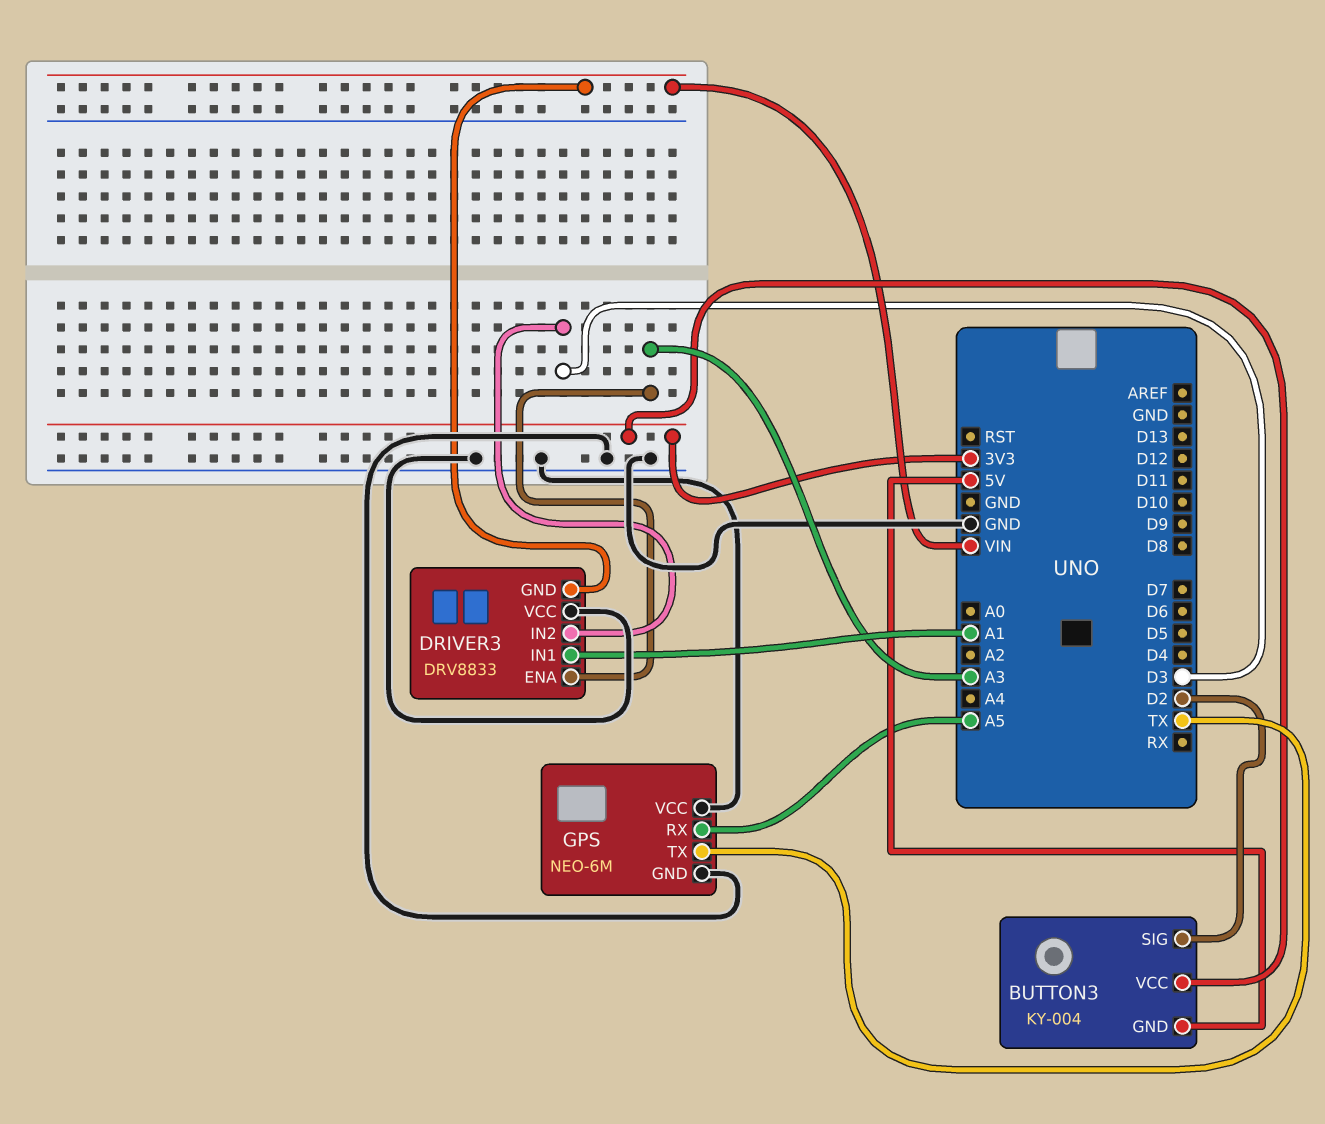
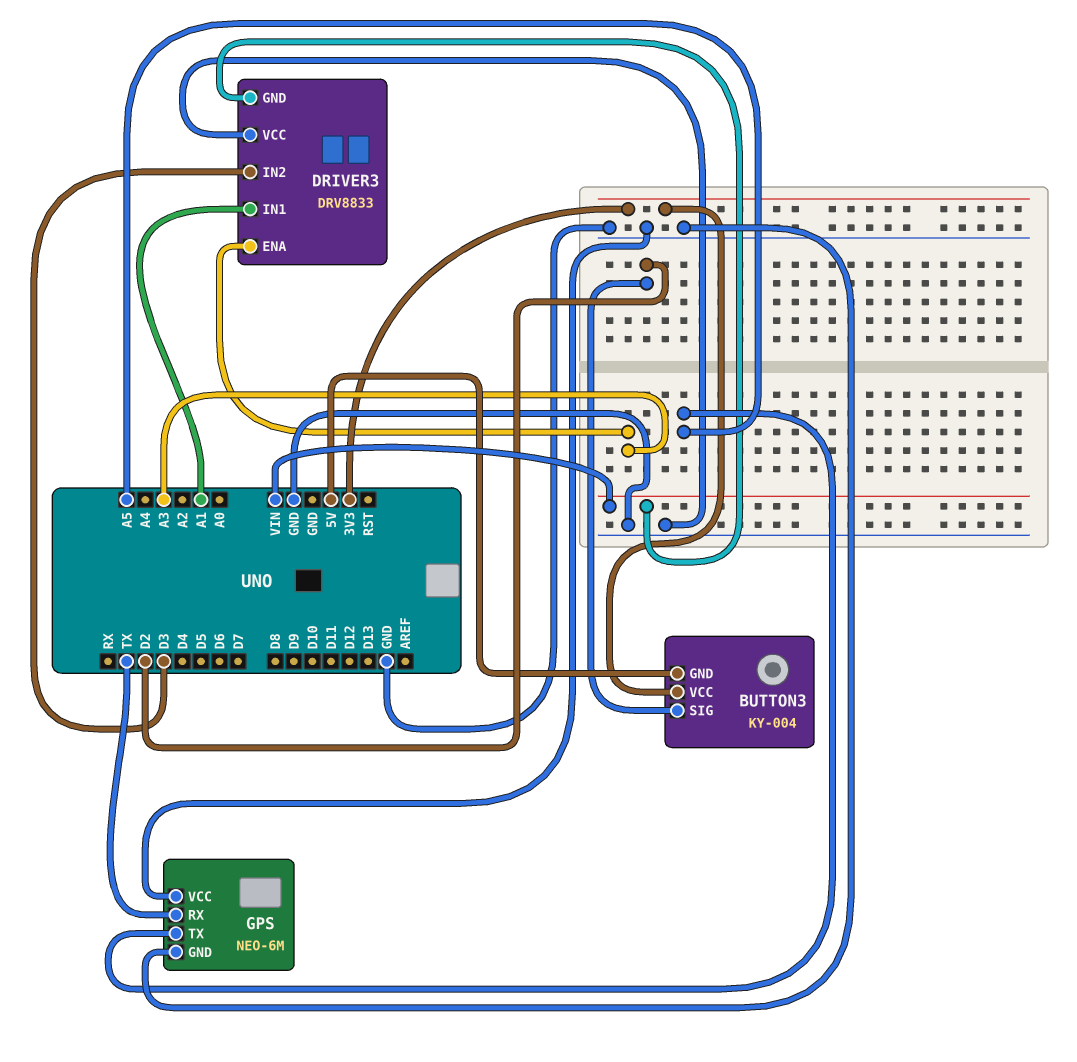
GPS pin RX: A5 -> TX
GPS pin TX: TX -> A5

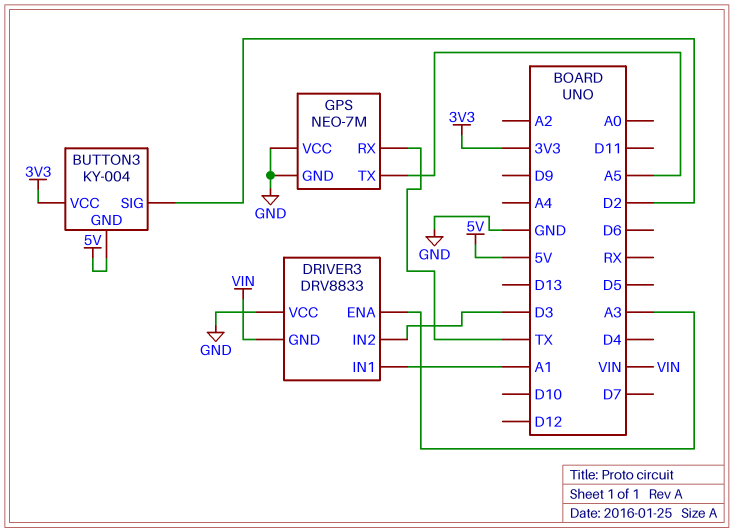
GPS: NEO-6M -> NEO-7M

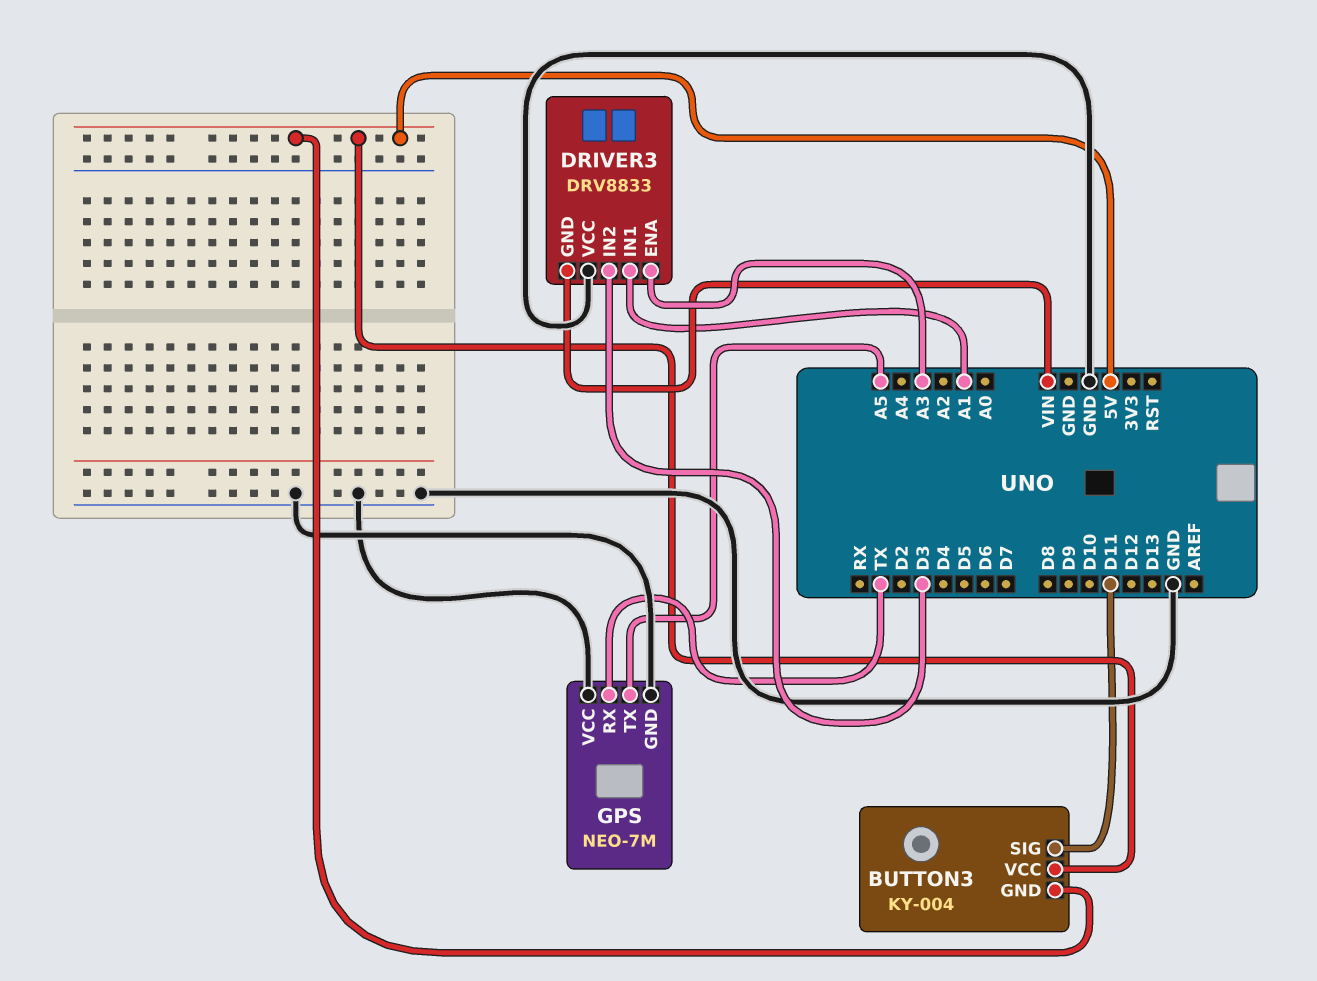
BUTTON3 pin SIG: D2 -> D11
BUTTON3 pin VCC: 3V3 -> 5V

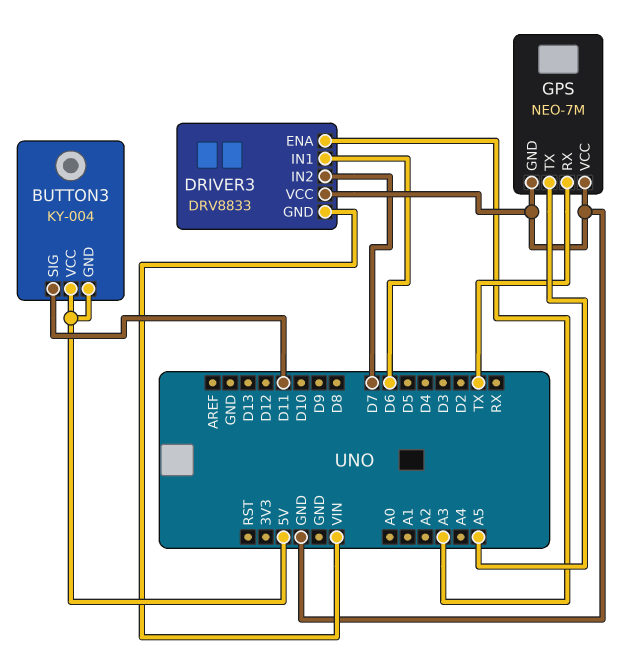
DRIVER3 pin IN1: A1 -> D6
DRIVER3 pin IN2: D3 -> D7

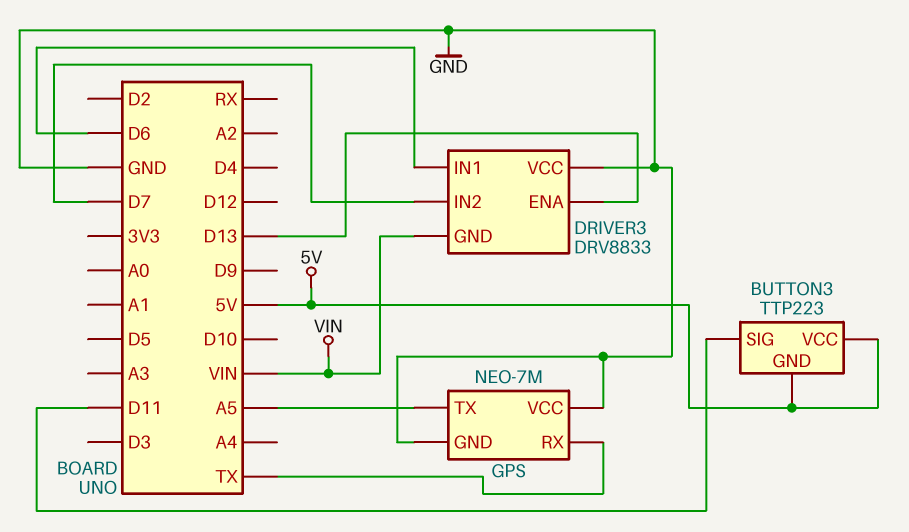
BUTTON3: KY-004 -> TTP223
DRIVER3 pin ENA: A3 -> D13

